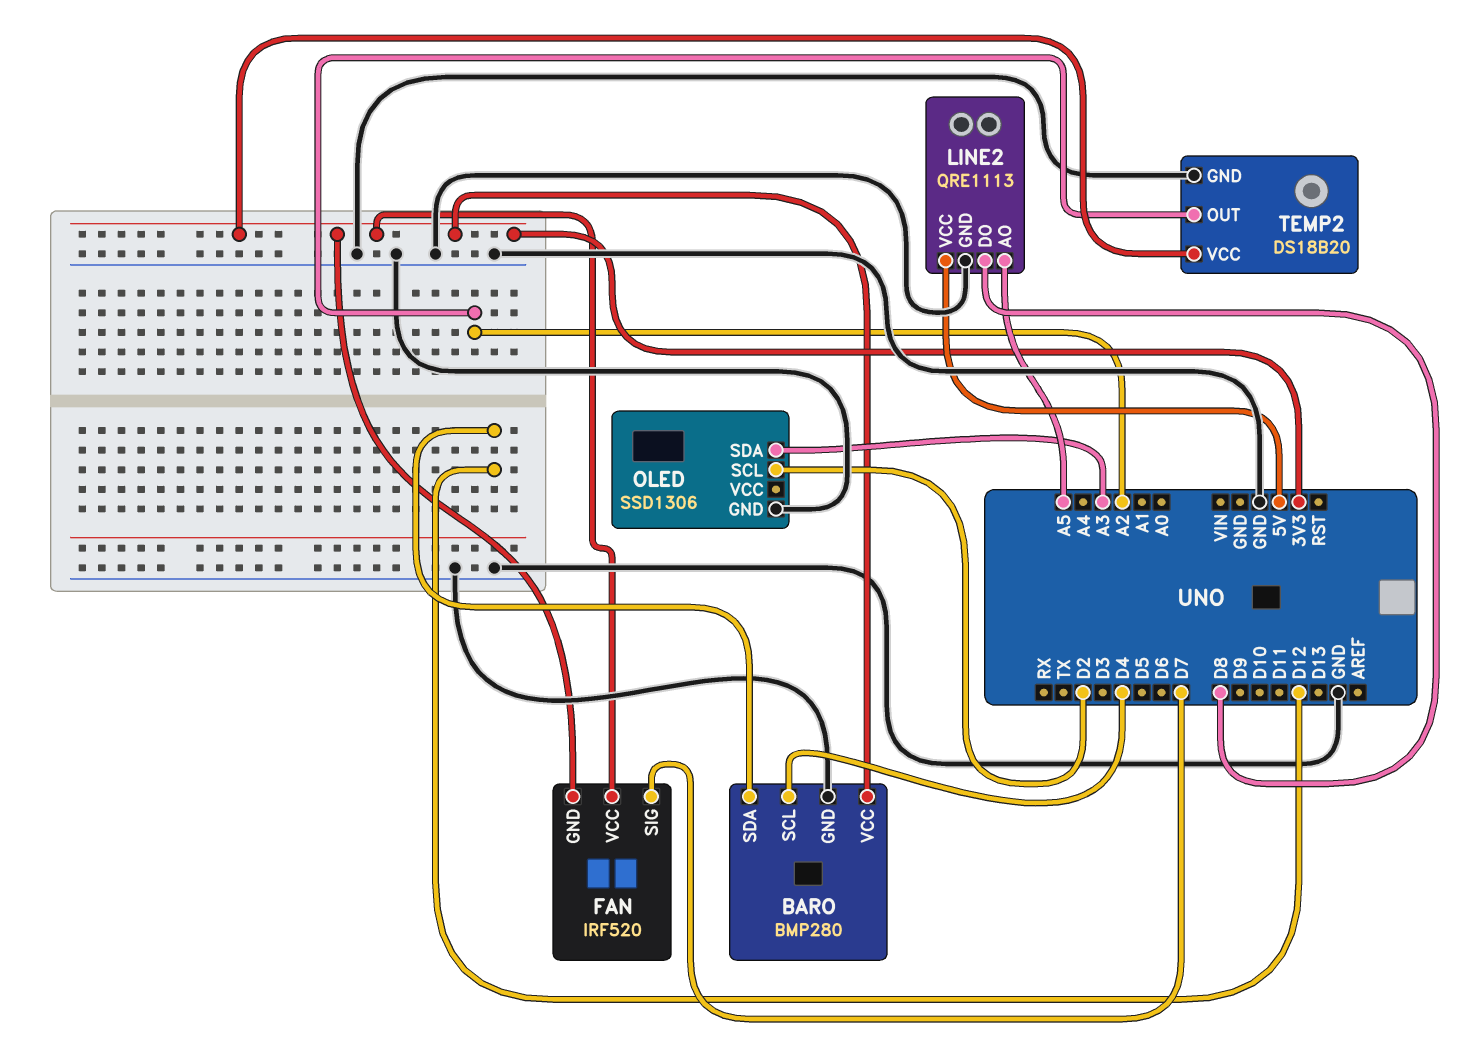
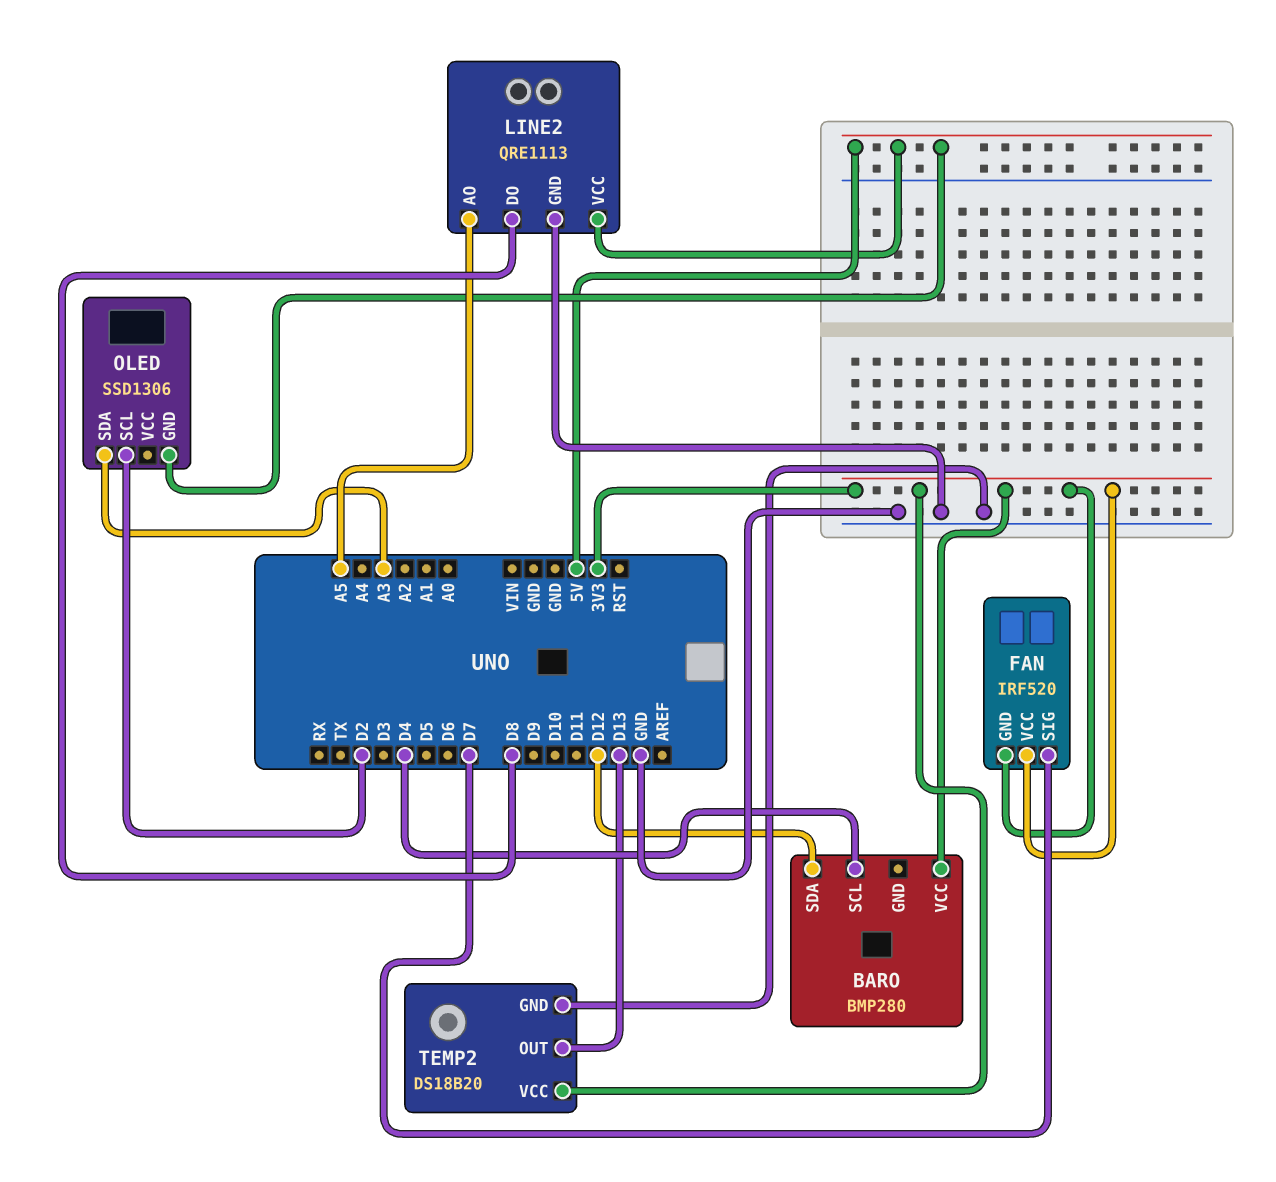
BARO pin GND: GND -> none
OLED pin GND: GND -> 5V
TEMP2 pin OUT: A2 -> D13

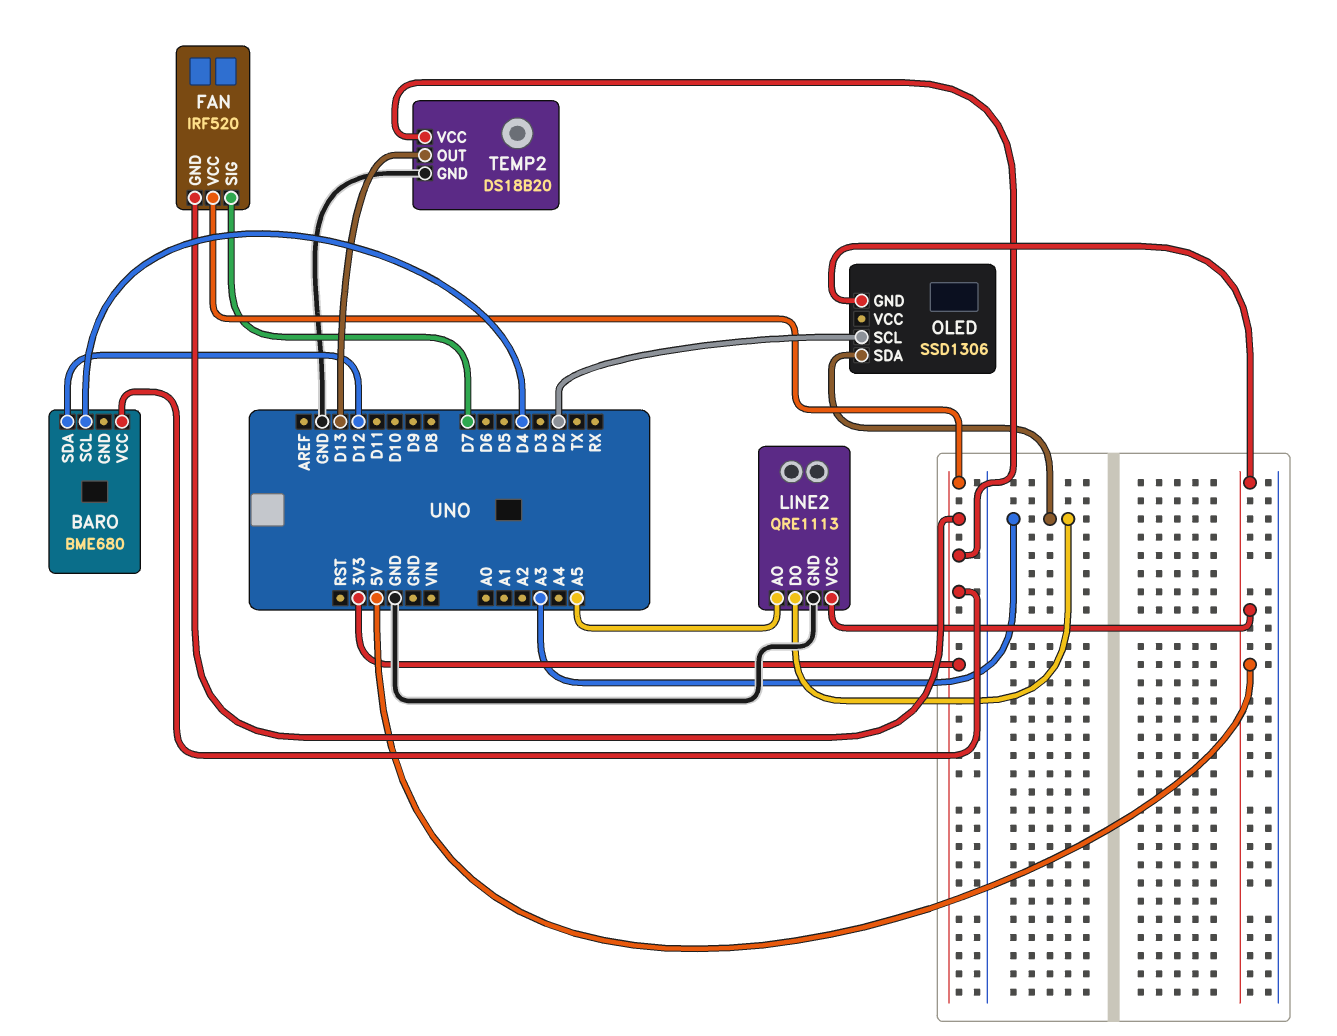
BARO: BMP280 -> BME680
LINE2 pin DO: D8 -> A3

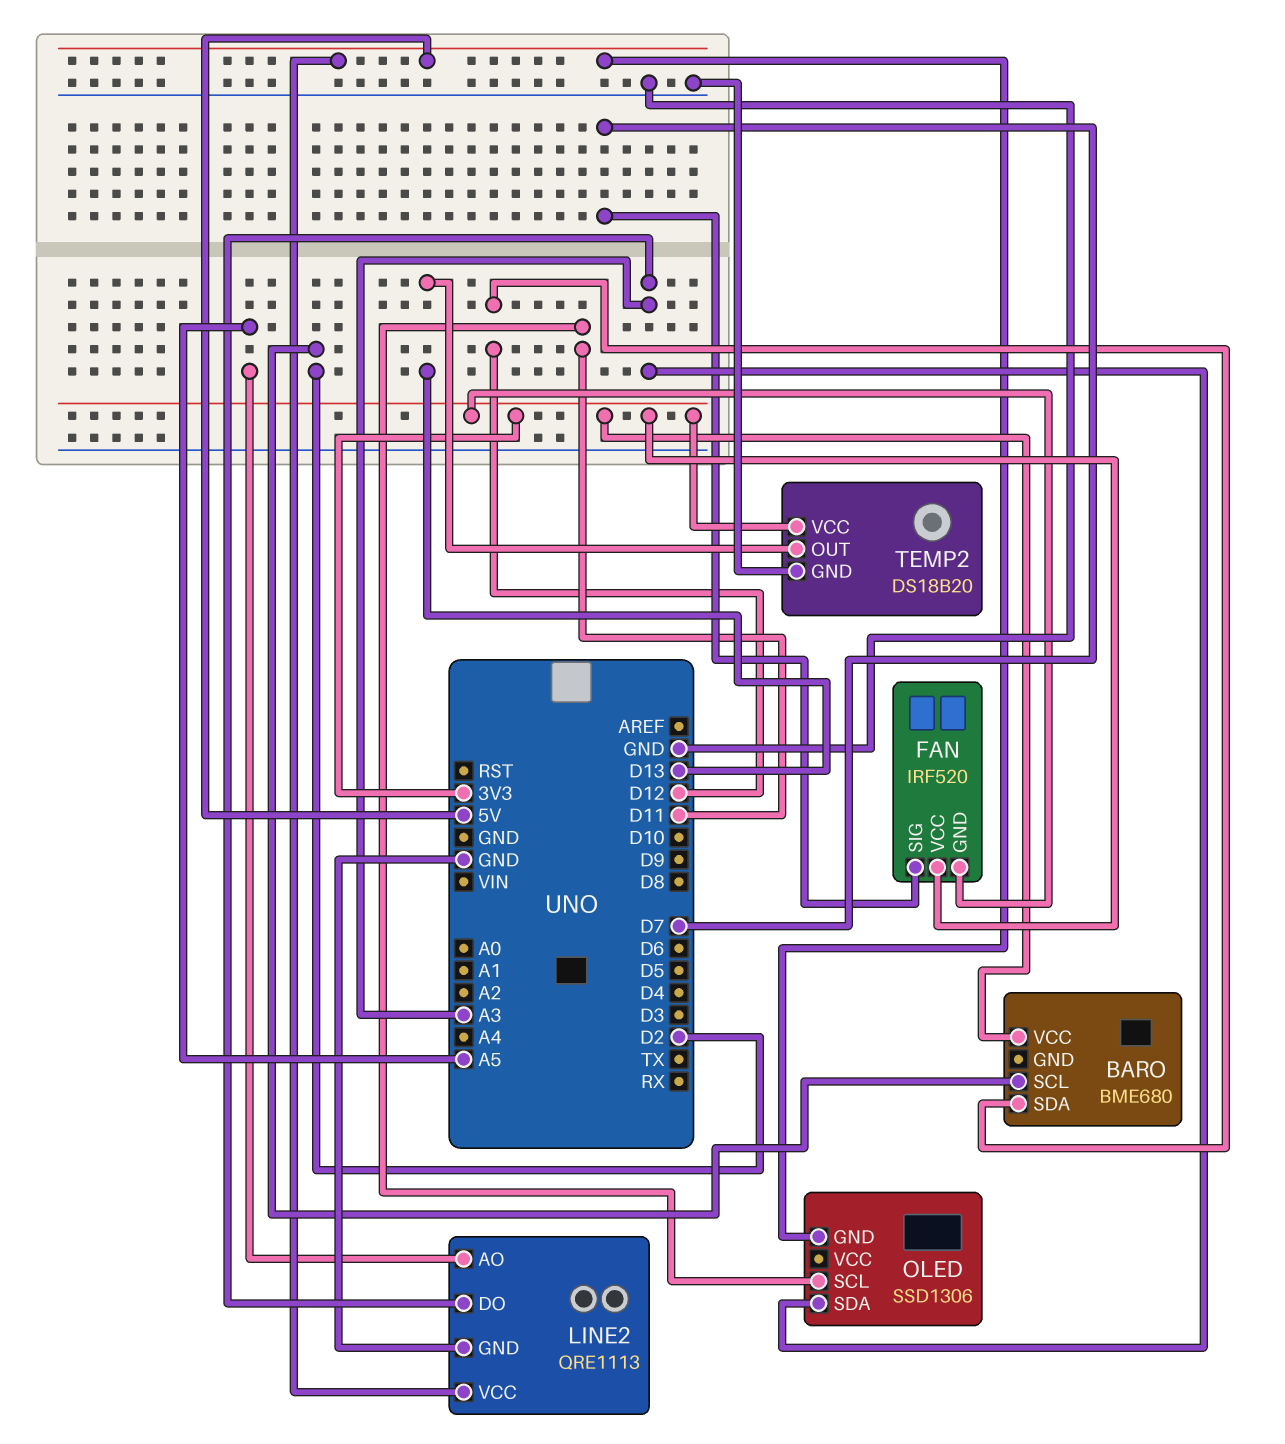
BARO pin SCL: D4 -> D2
OLED pin SCL: D2 -> D11

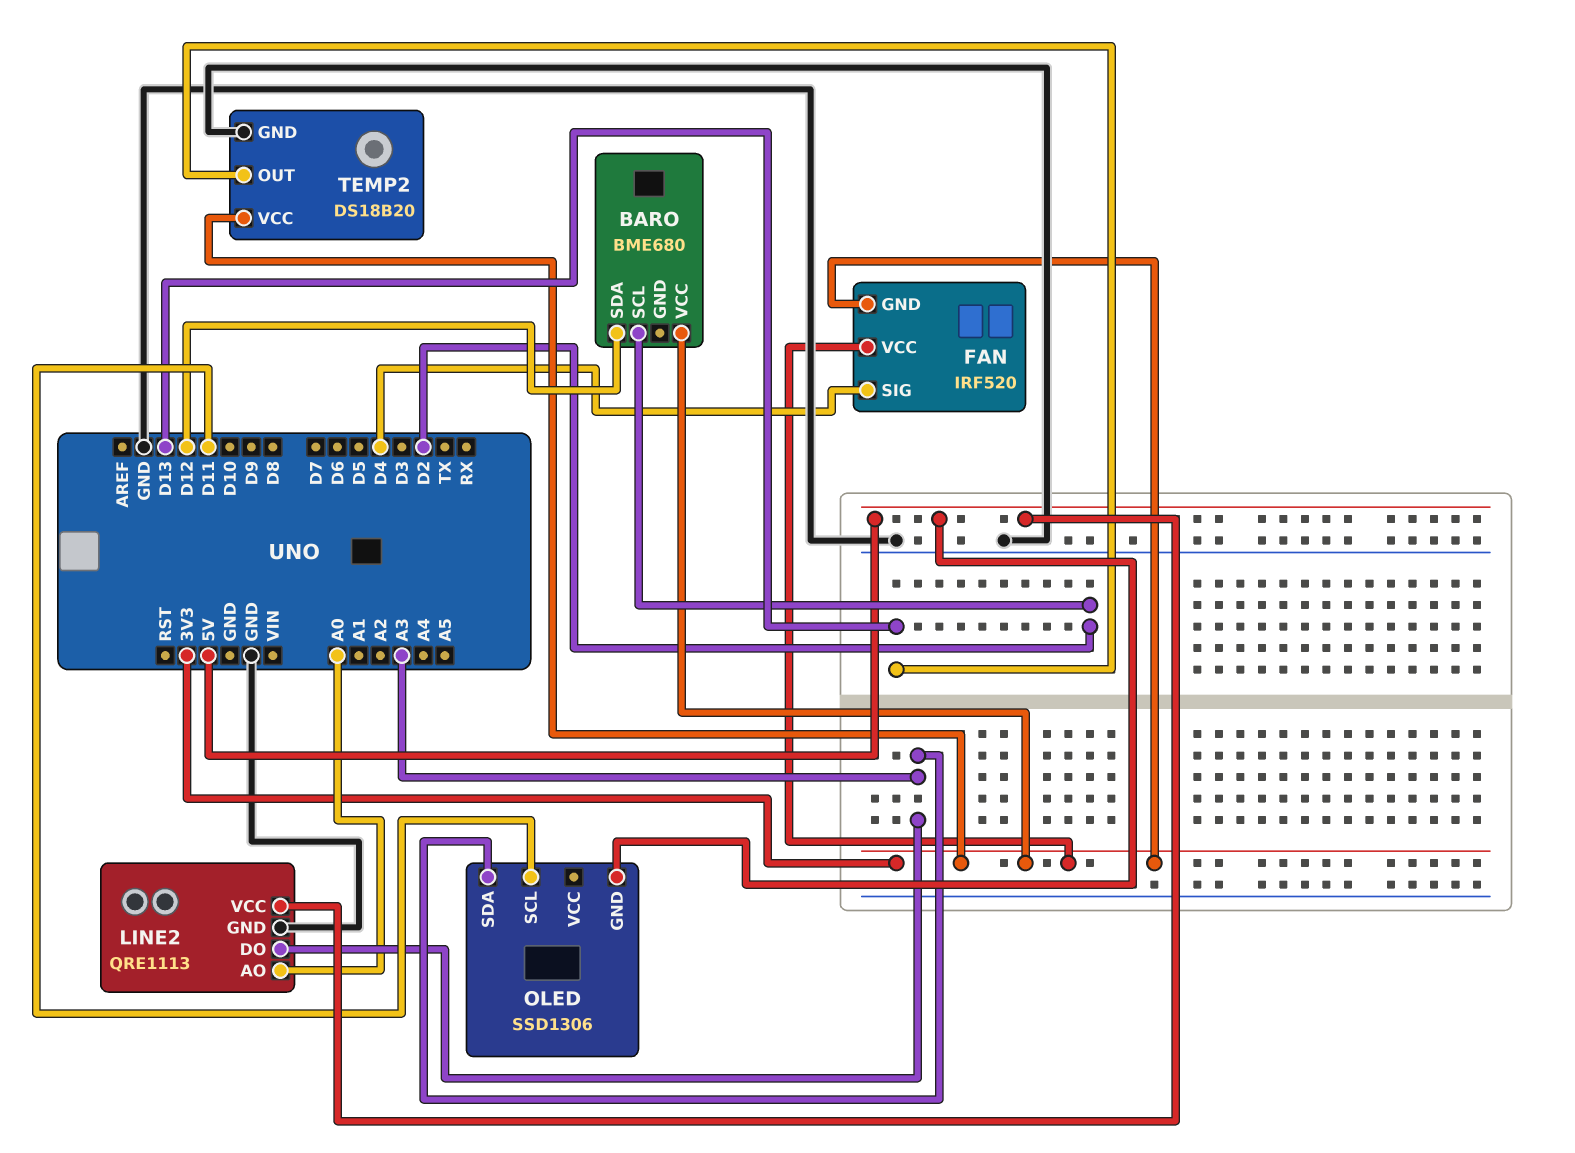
FAN pin SIG: D7 -> D4
LINE2 pin AO: A5 -> A0

